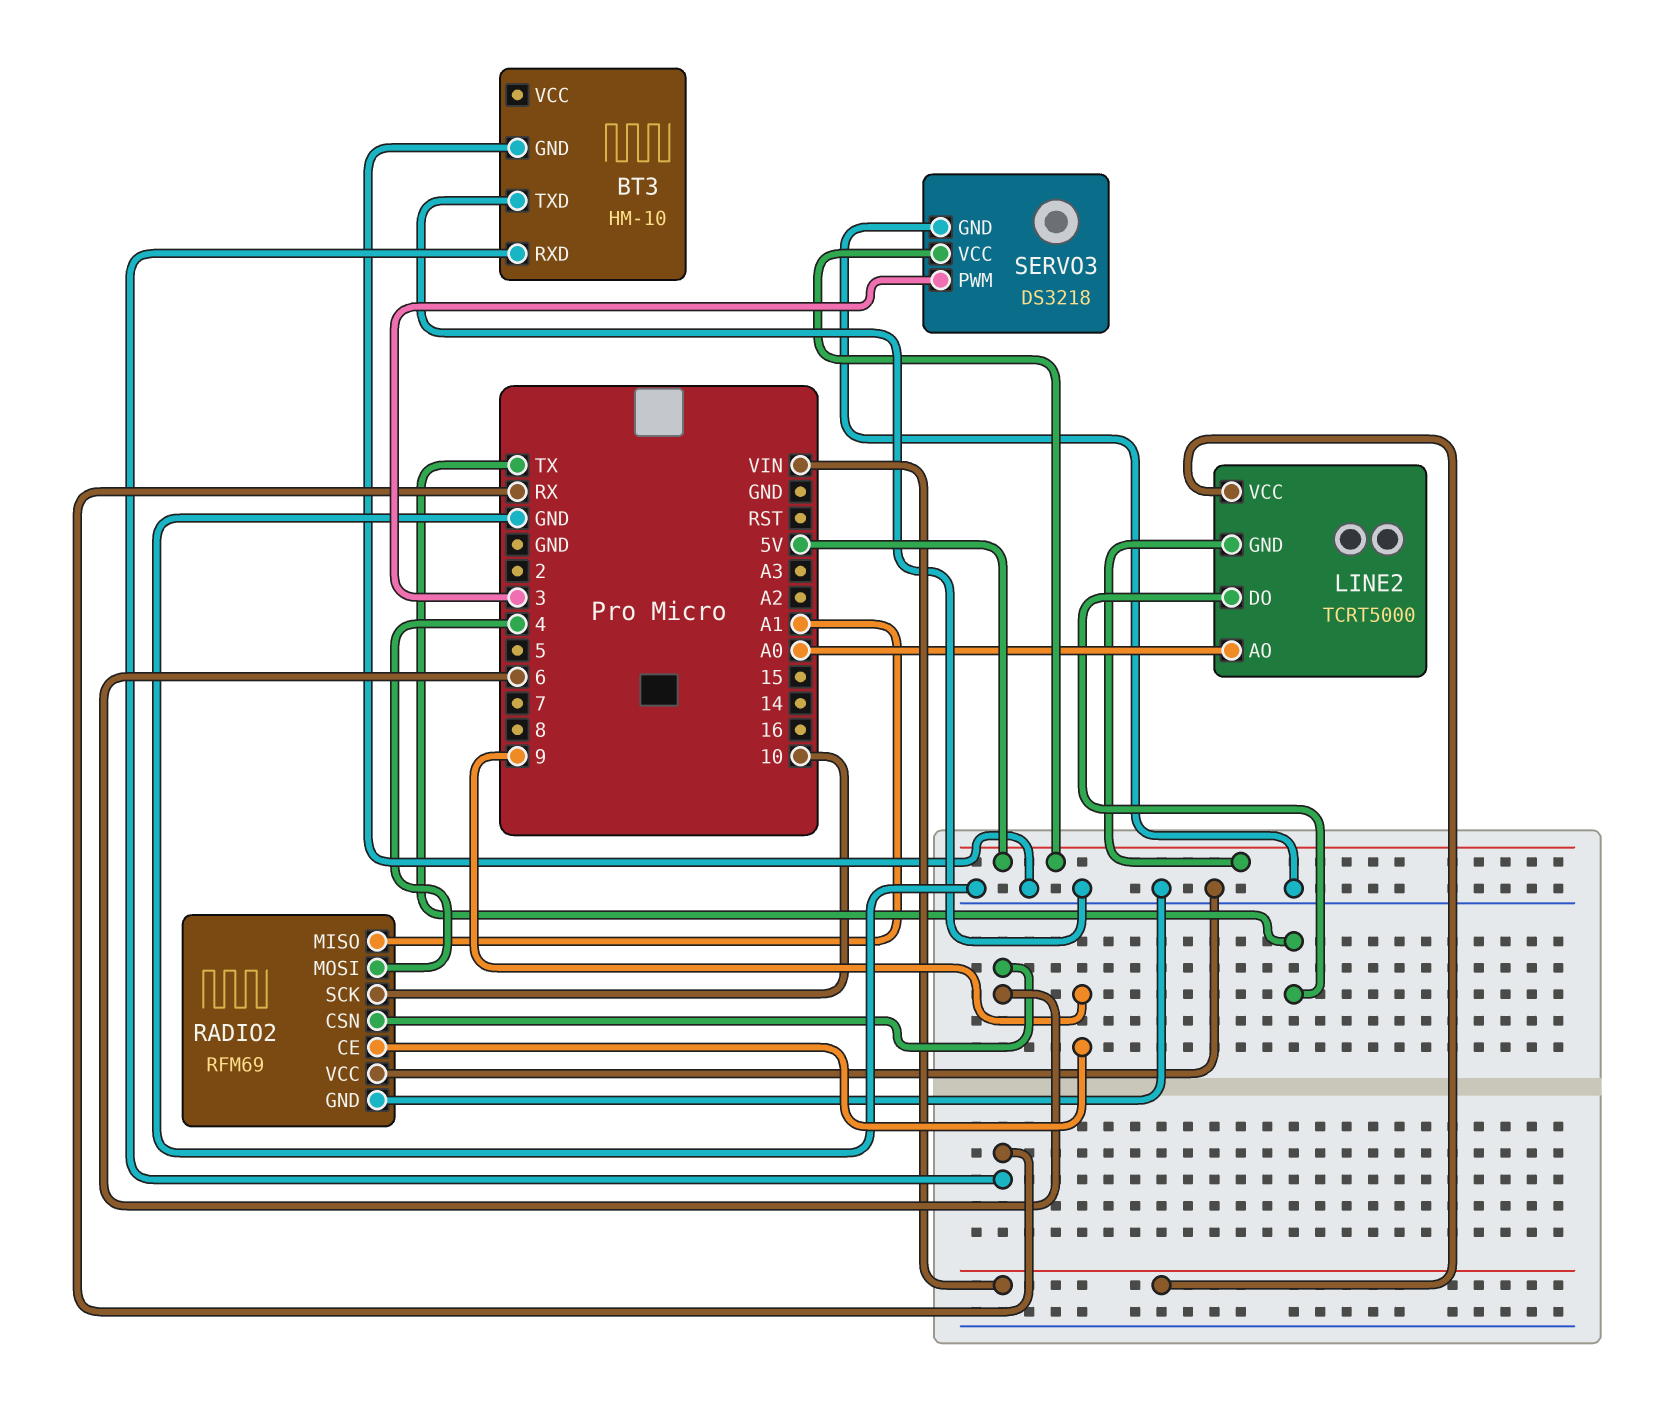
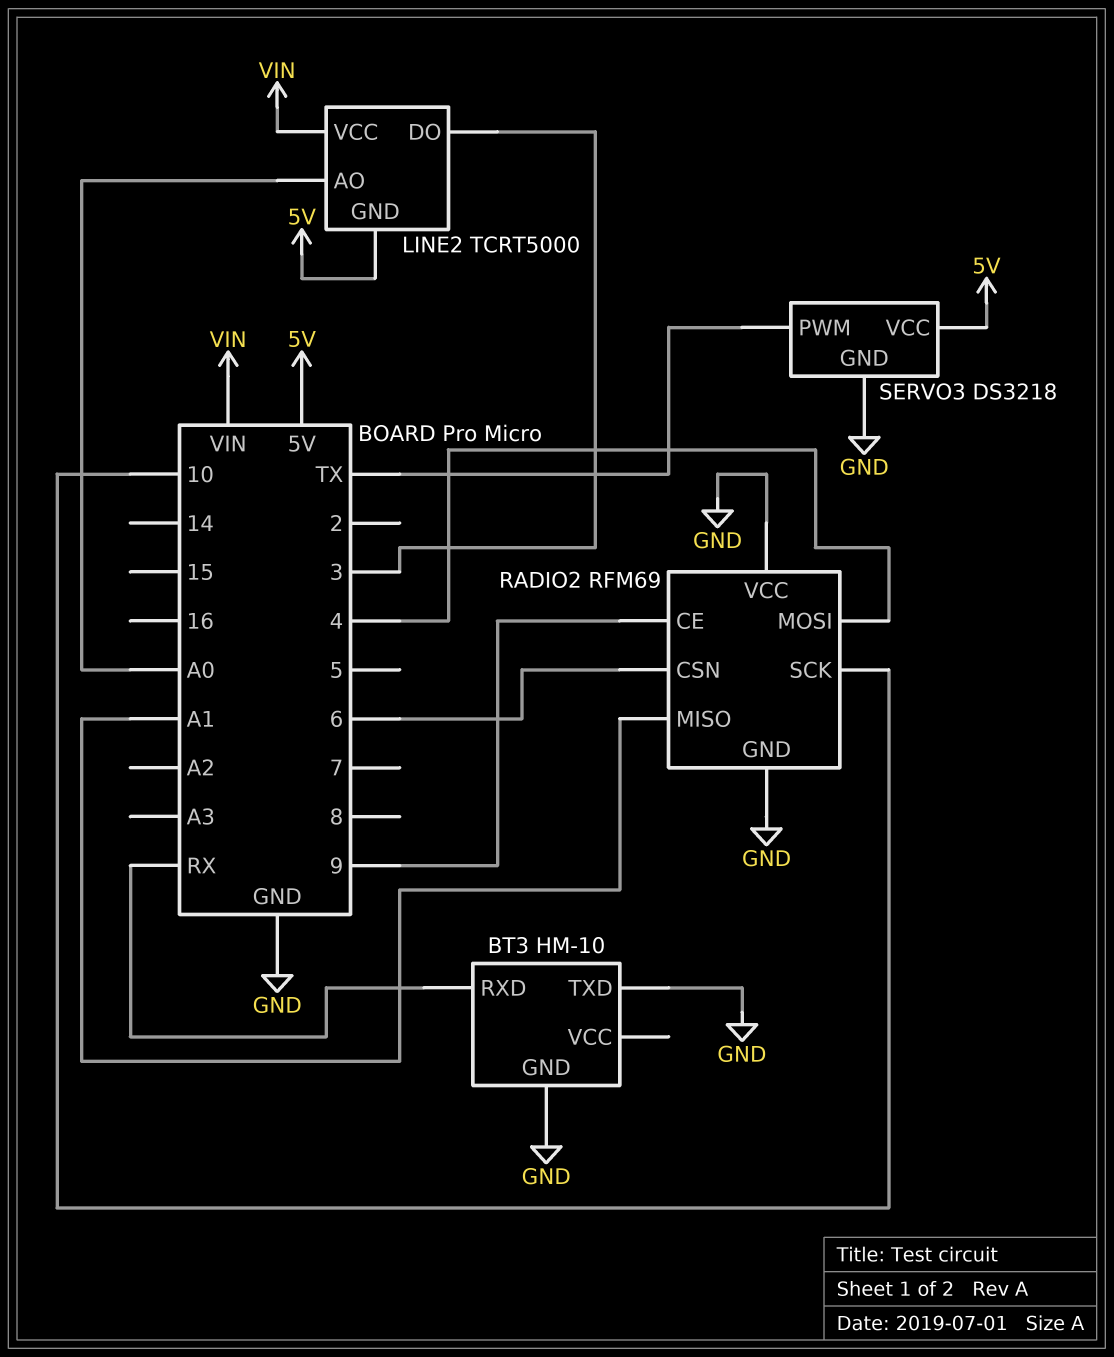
LINE2 pin DO: TX -> 3
SERVO3 pin PWM: 3 -> TX

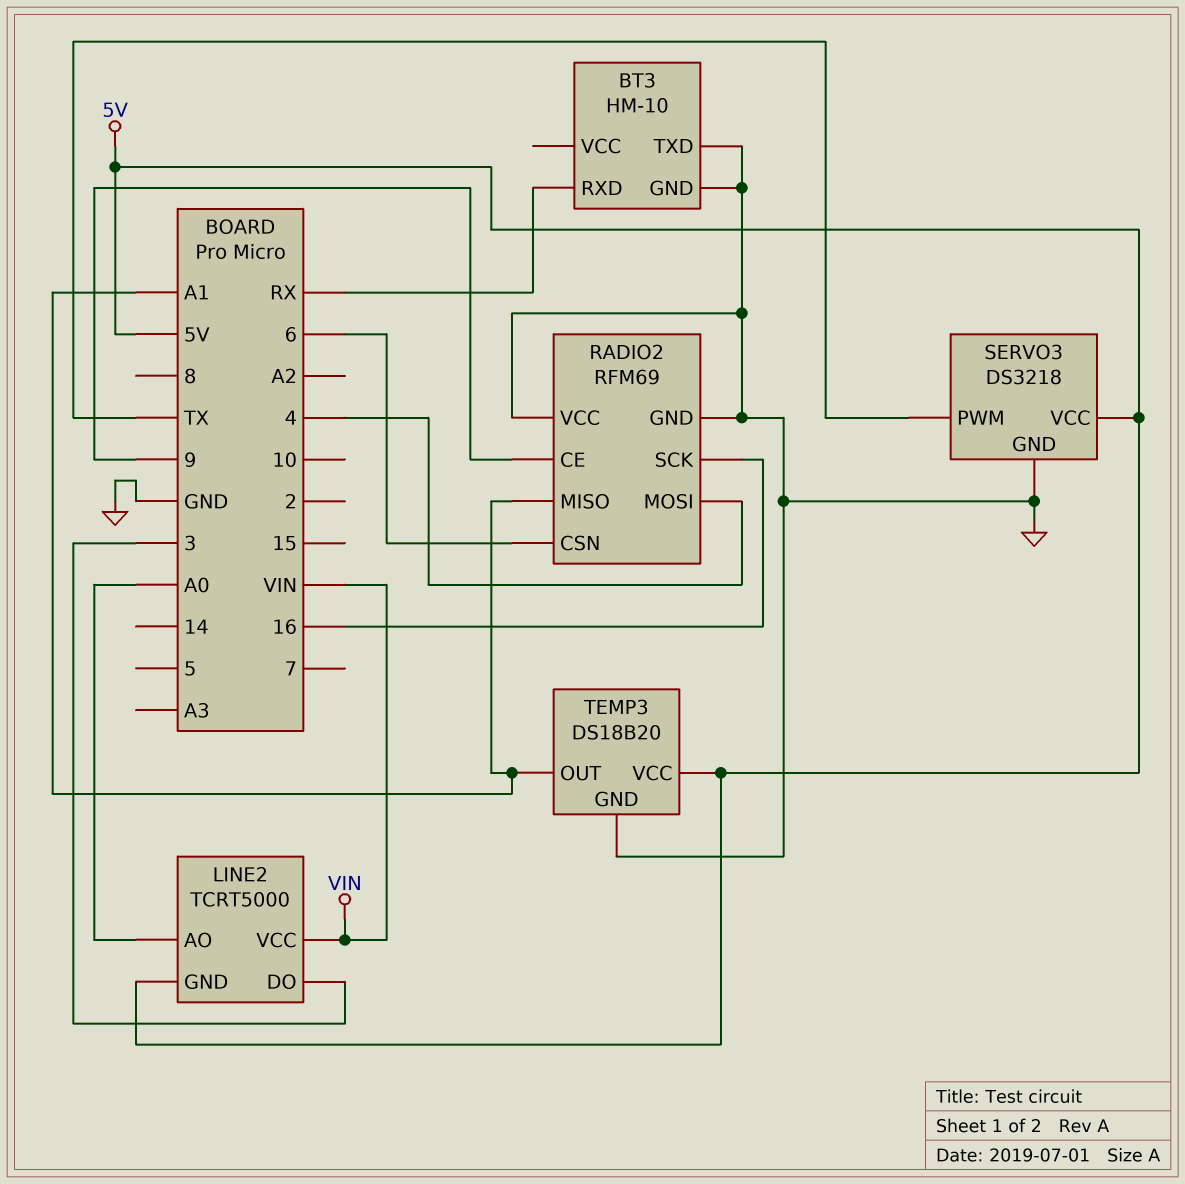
RADIO2 pin SCK: 10 -> 16
TEMP3: none -> DS18B20
TEMP3 pin GND: none -> GND
TEMP3 pin OUT: none -> A1
TEMP3 pin VCC: none -> 5V

